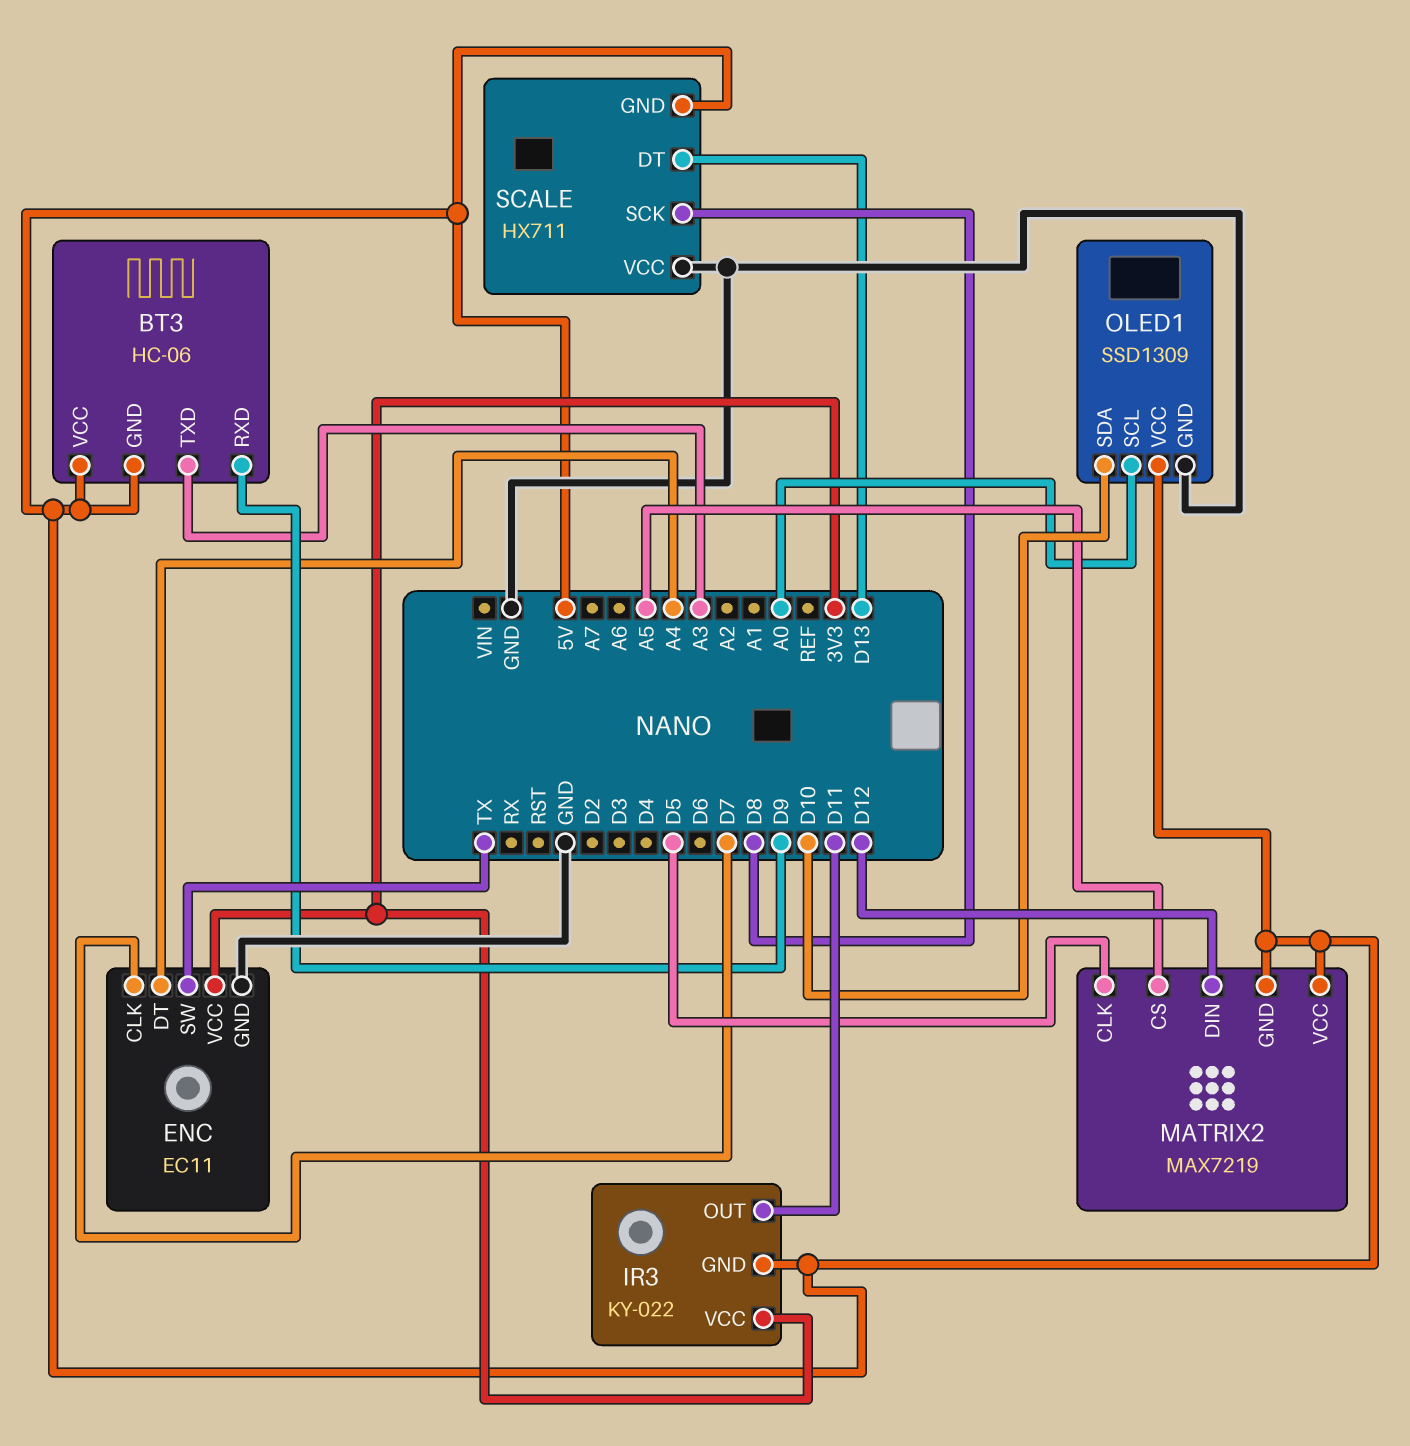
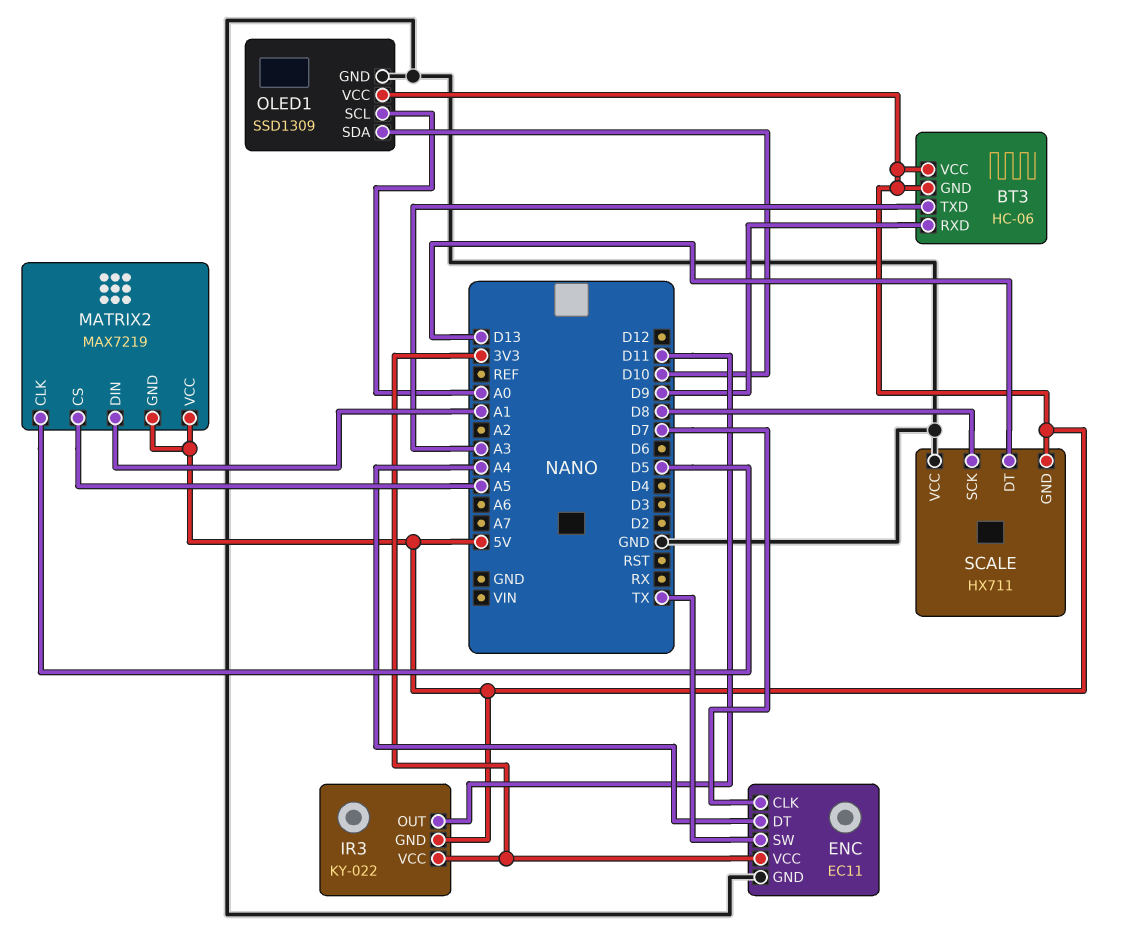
MATRIX2 pin DIN: D12 -> A1

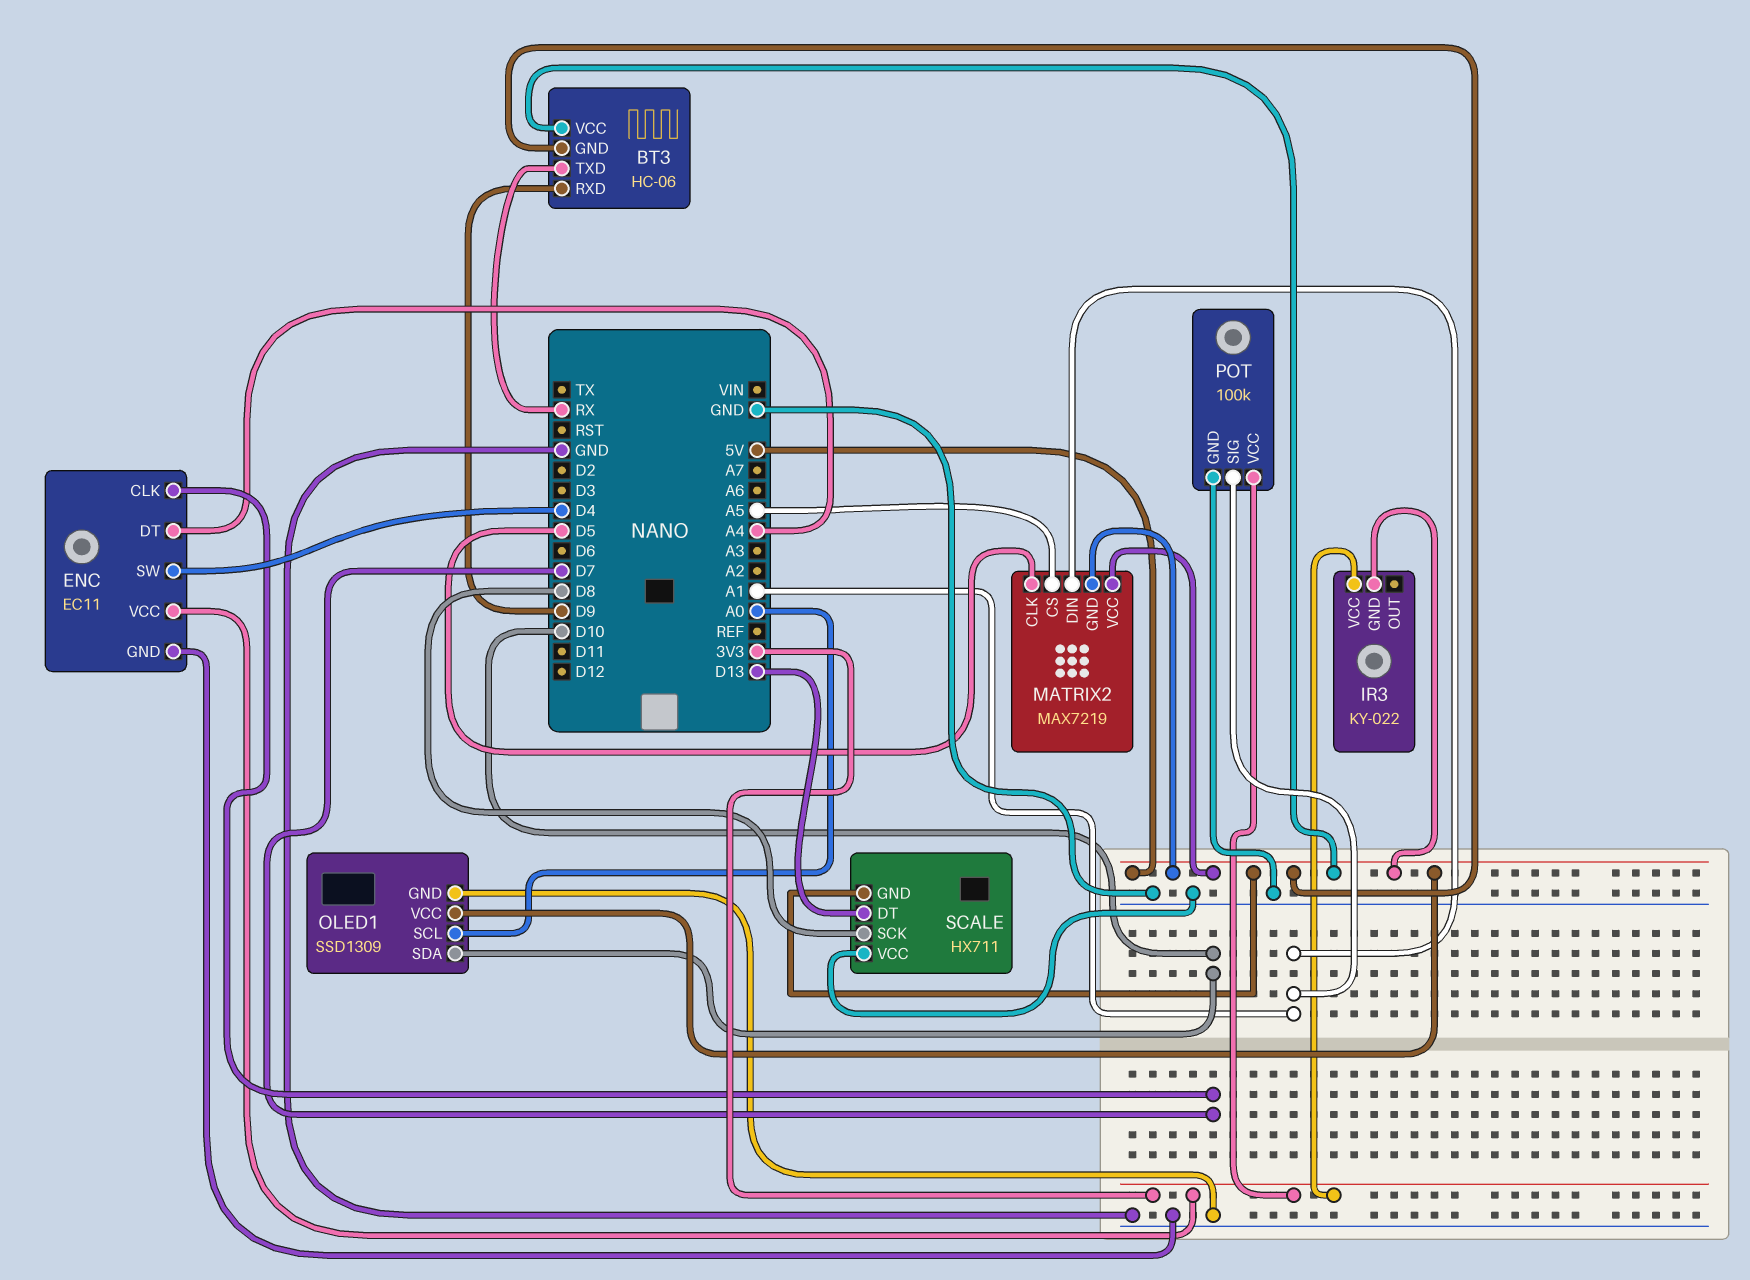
BT3 pin TXD: A3 -> RX
ENC pin SW: TX -> D4
IR3 pin OUT: D11 -> none
POT: none -> 100k
POT pin GND: none -> GND
POT pin SIG: none -> A1
POT pin VCC: none -> 3V3

